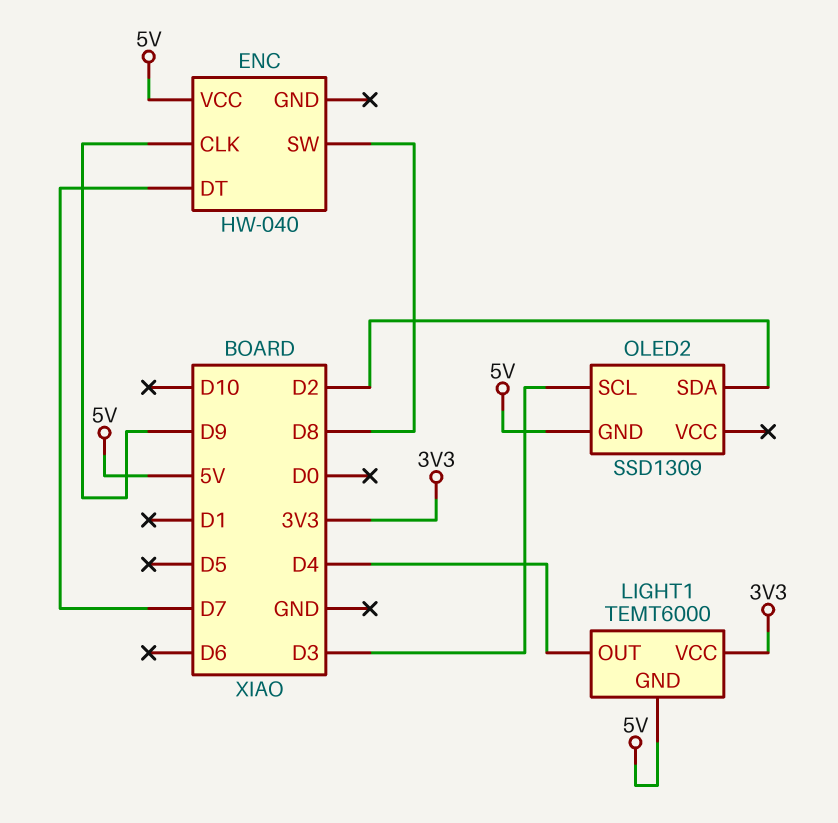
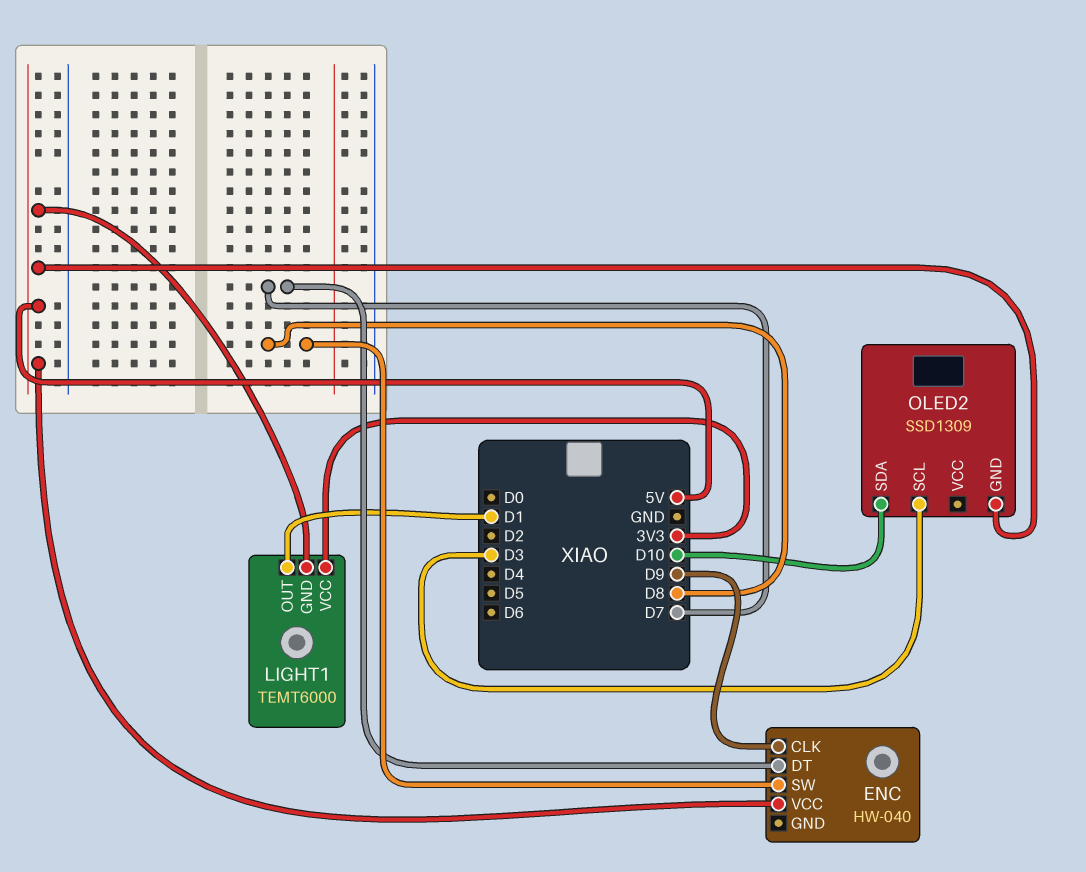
LIGHT1 pin OUT: D4 -> D1
OLED2 pin SDA: D2 -> D10

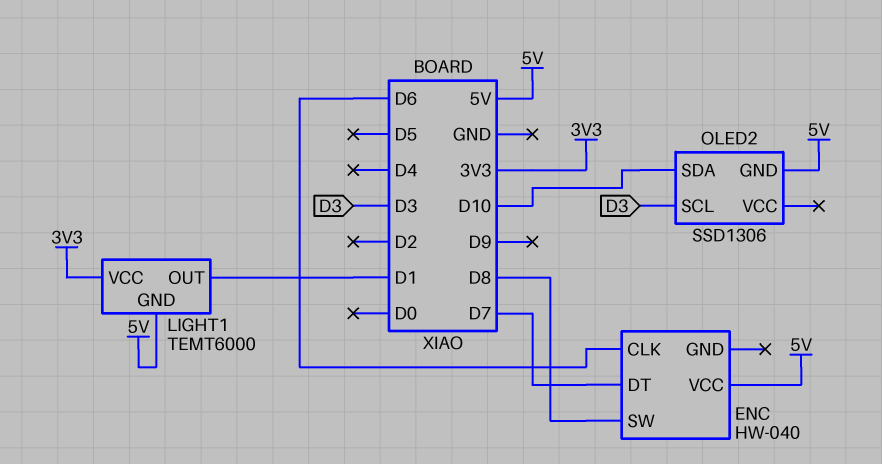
ENC pin CLK: D9 -> D6
OLED2: SSD1309 -> SSD1306

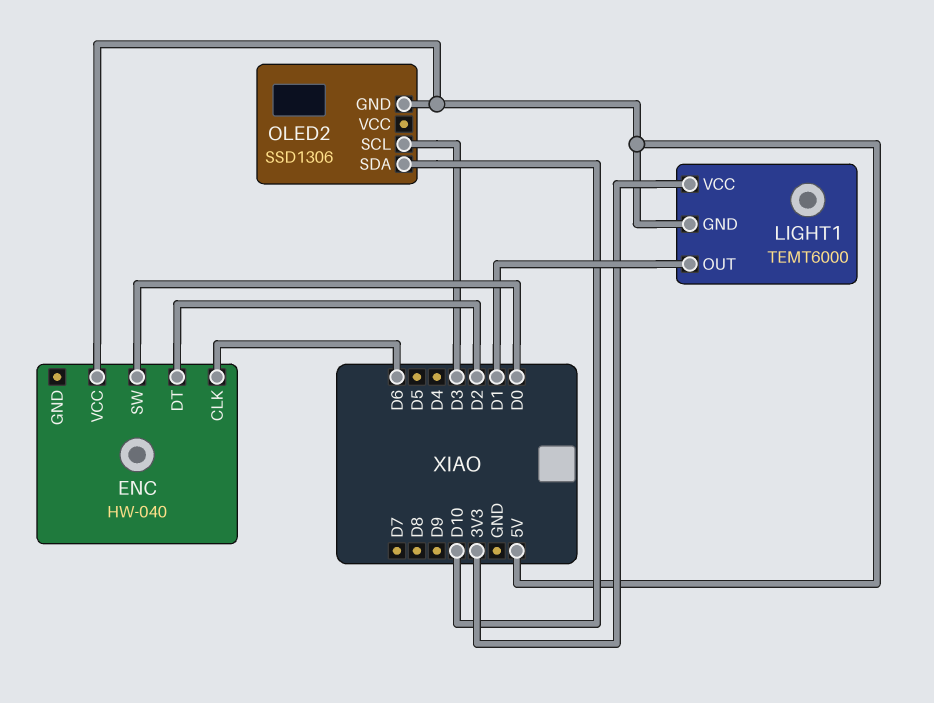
ENC pin DT: D7 -> D2
ENC pin SW: D8 -> D0

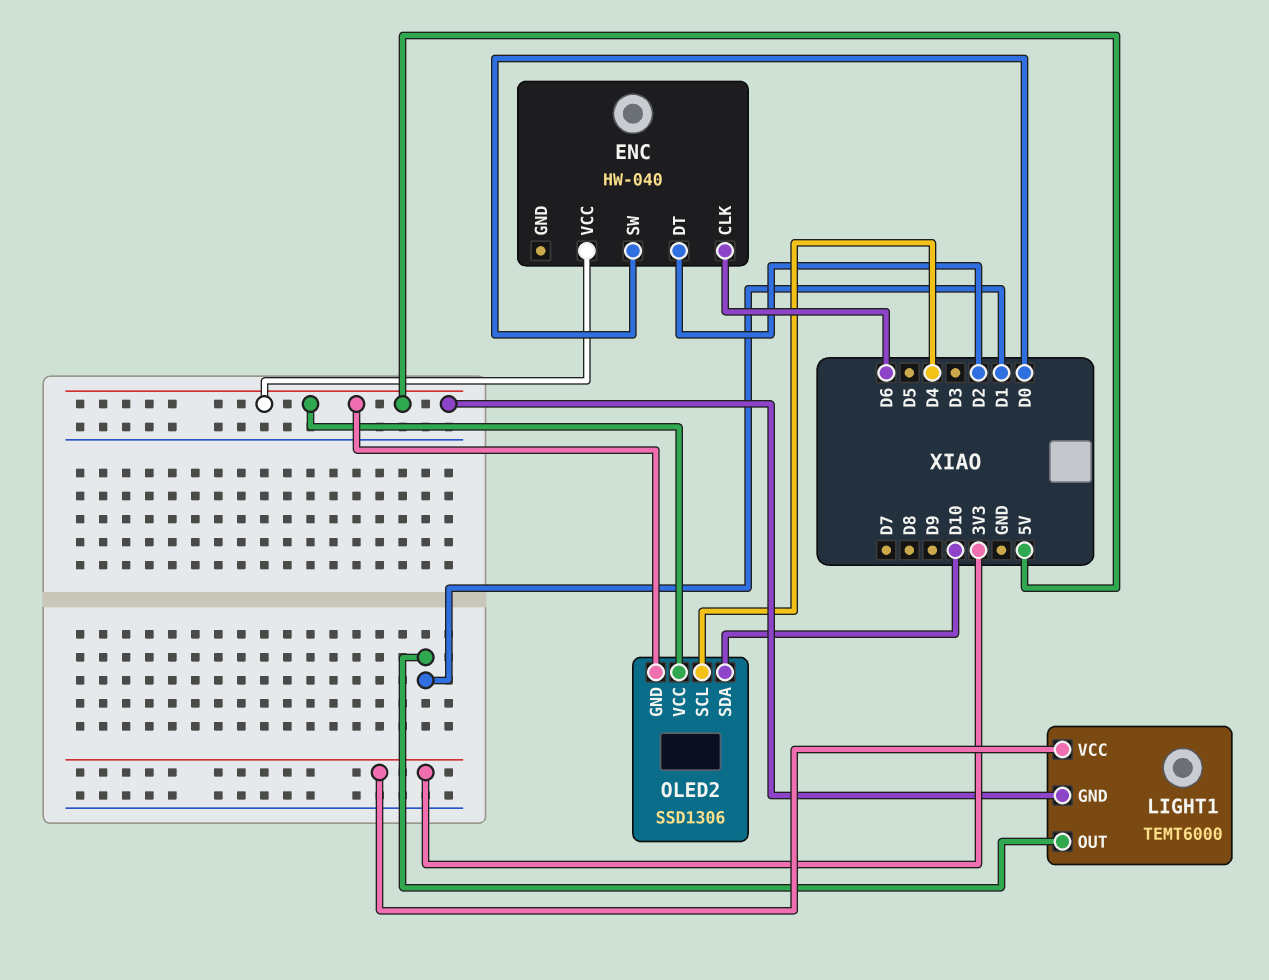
OLED2 pin SCL: D3 -> D4
OLED2 pin VCC: none -> 5V

